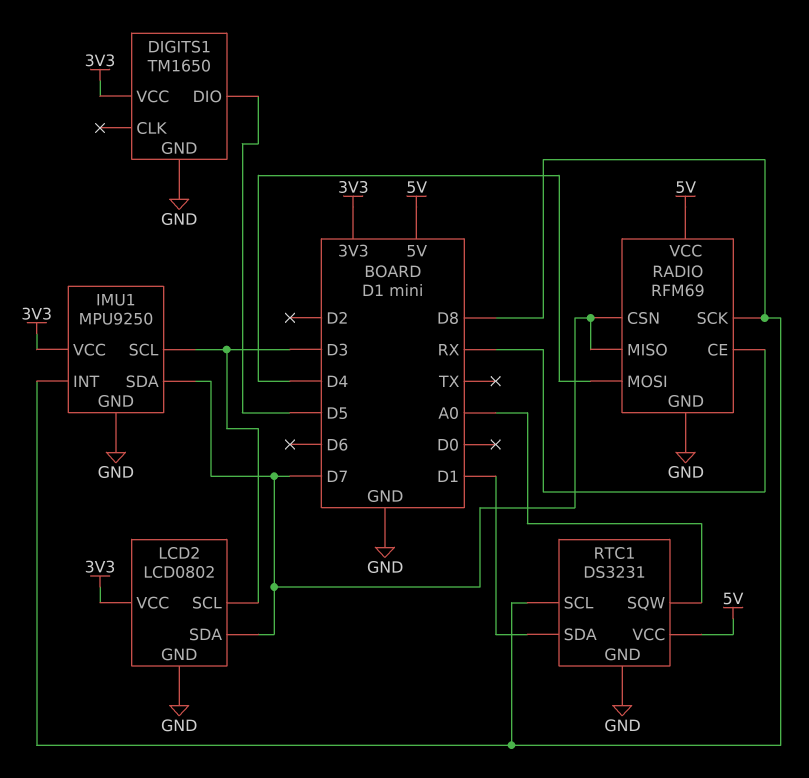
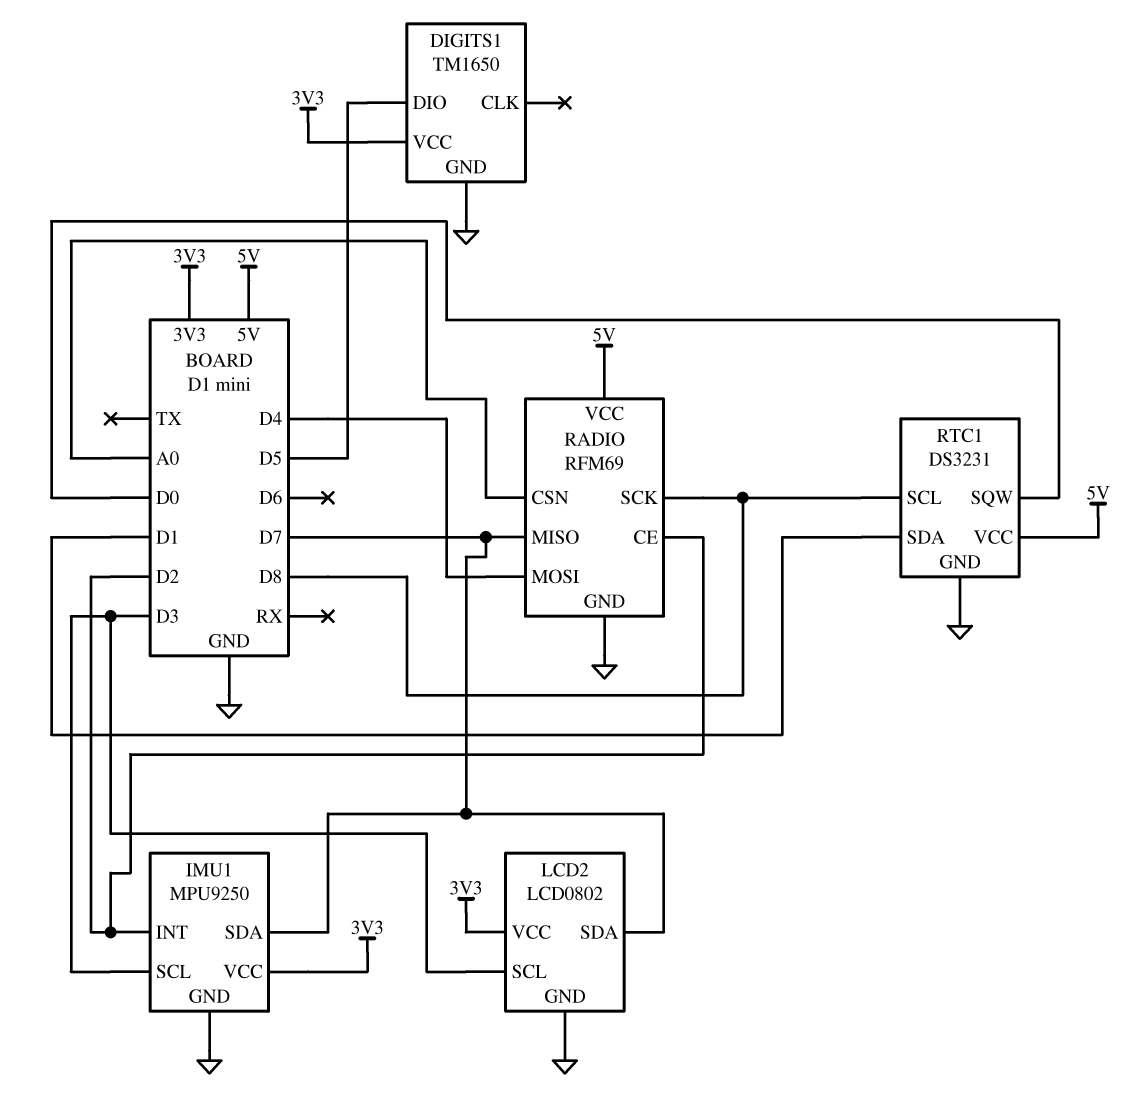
IMU1 pin INT: D8 -> D2
RADIO pin CE: RX -> D2
RADIO pin CSN: D7 -> A0
RTC1 pin SQW: A0 -> D0

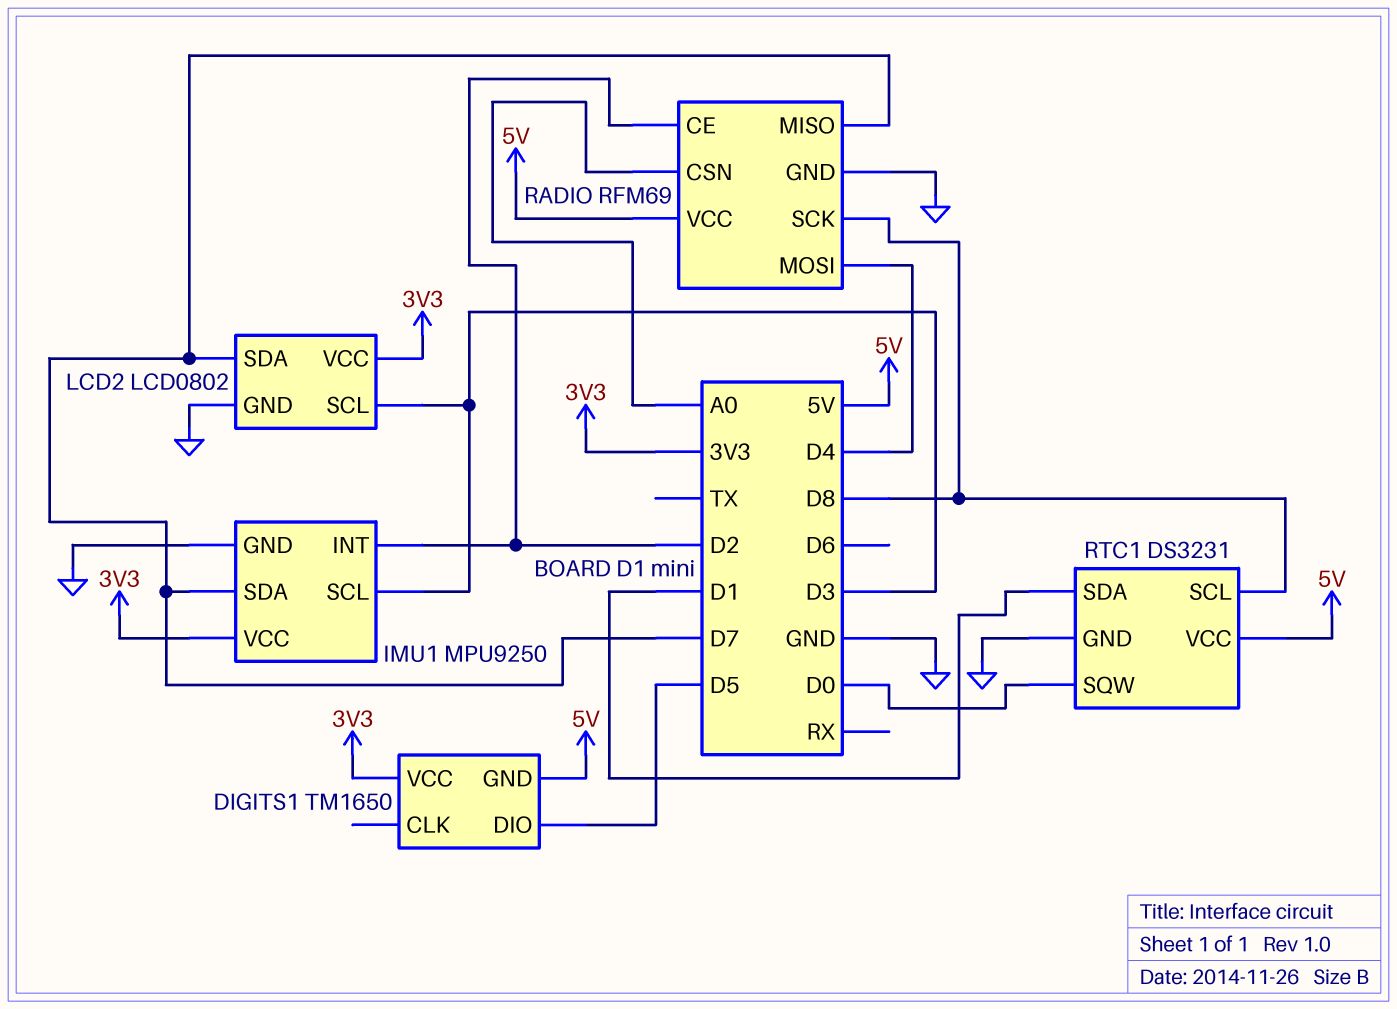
DIGITS1 pin GND: GND -> 5V

